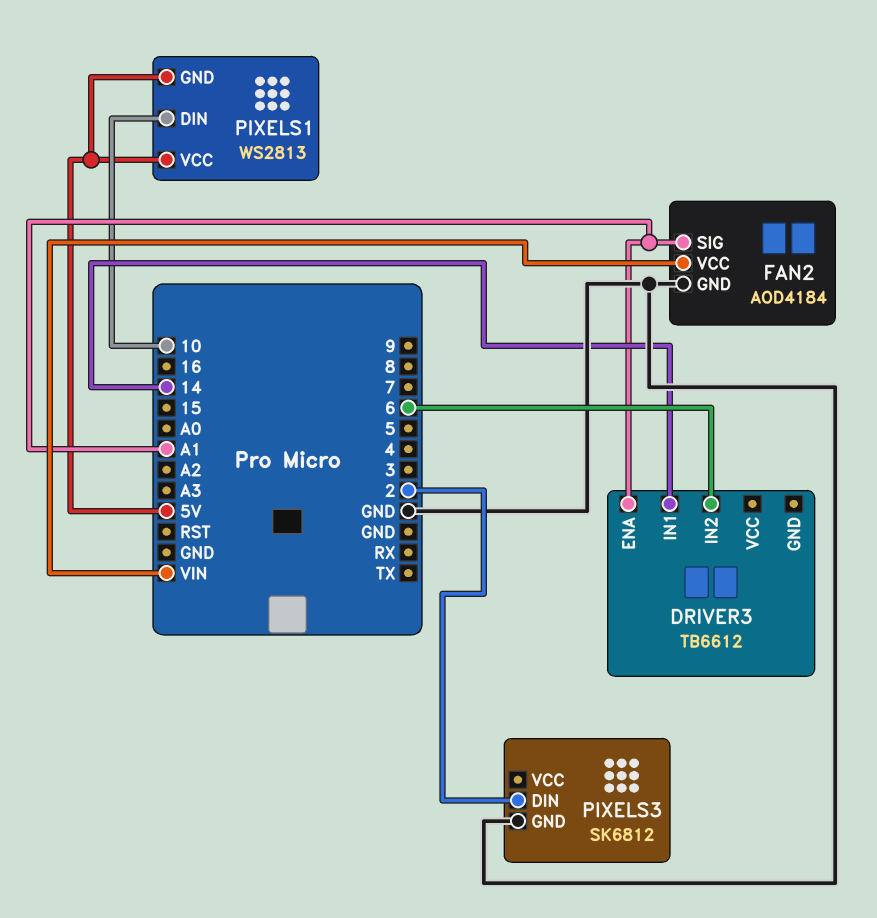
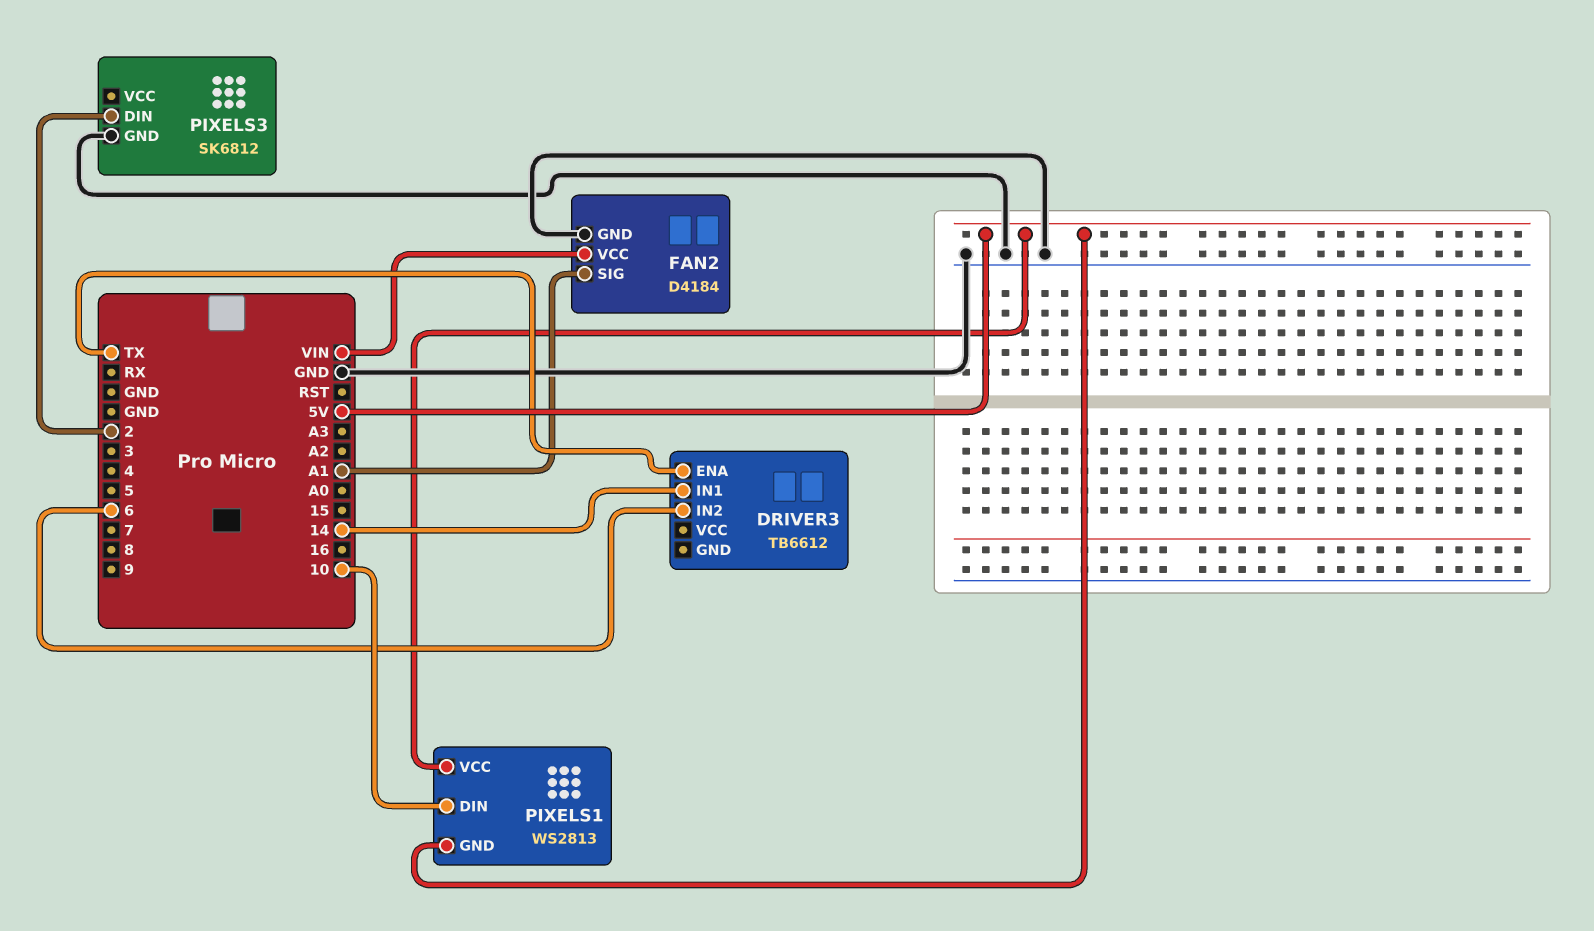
DRIVER3 pin ENA: A1 -> TX
FAN2: AOD4184 -> D4184

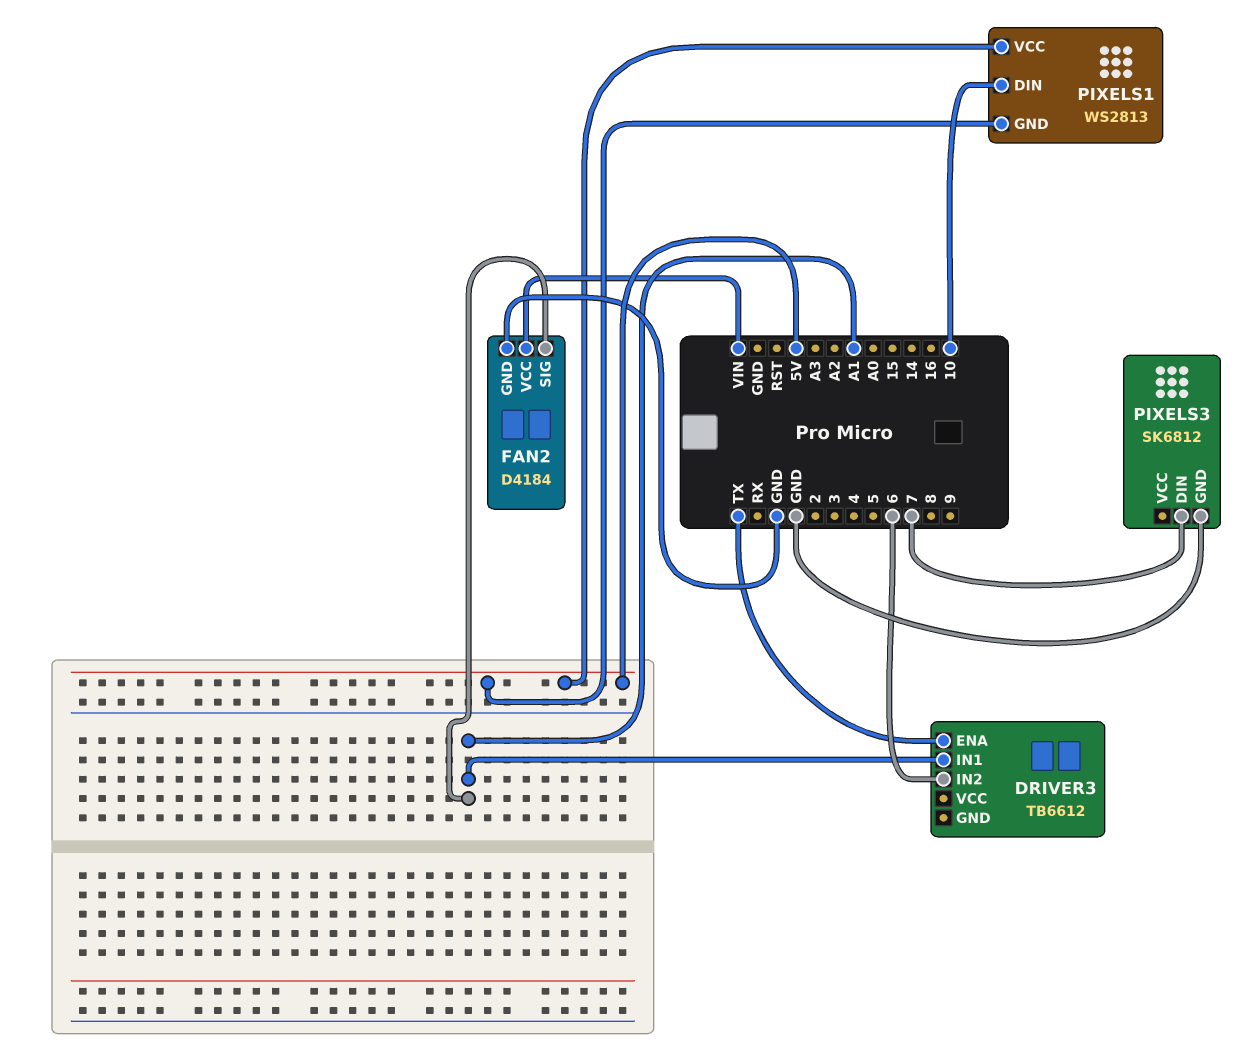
DRIVER3 pin IN1: 14 -> A1
PIXELS3 pin DIN: 2 -> 7

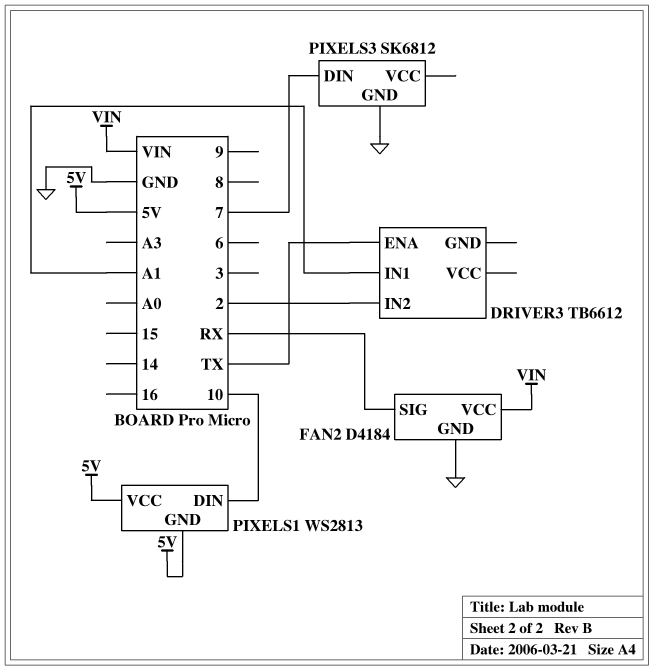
DRIVER3 pin IN2: 6 -> 2
FAN2 pin SIG: A1 -> RX

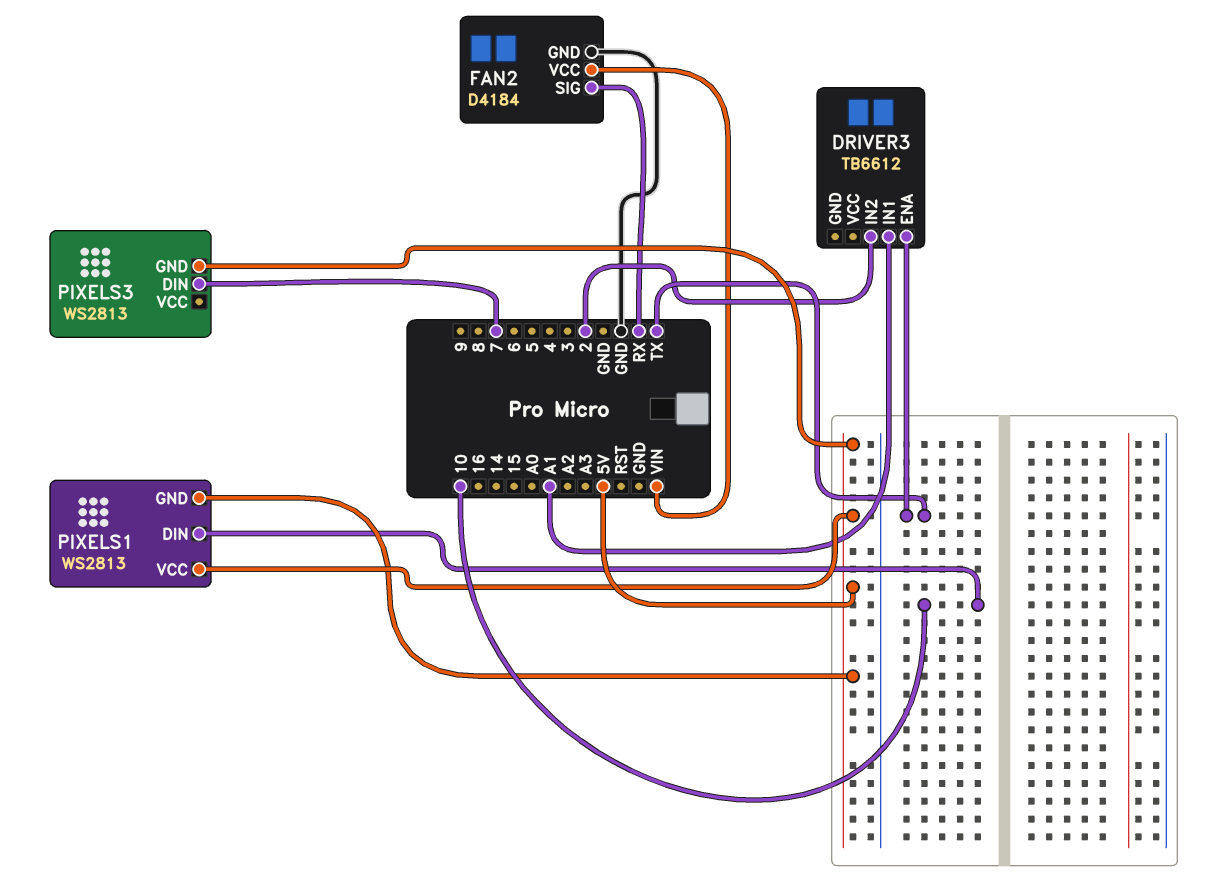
PIXELS3: SK6812 -> WS2813
PIXELS3 pin GND: GND -> 5V

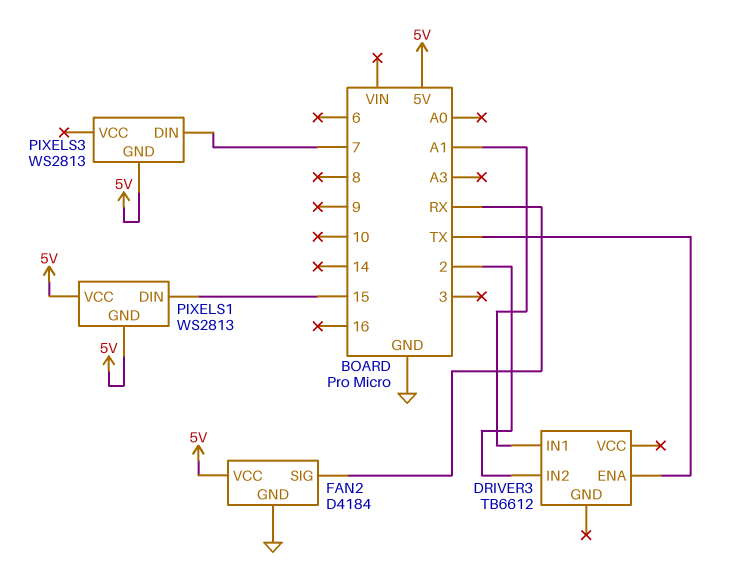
FAN2 pin VCC: VIN -> 5V
PIXELS1 pin DIN: 10 -> 15

